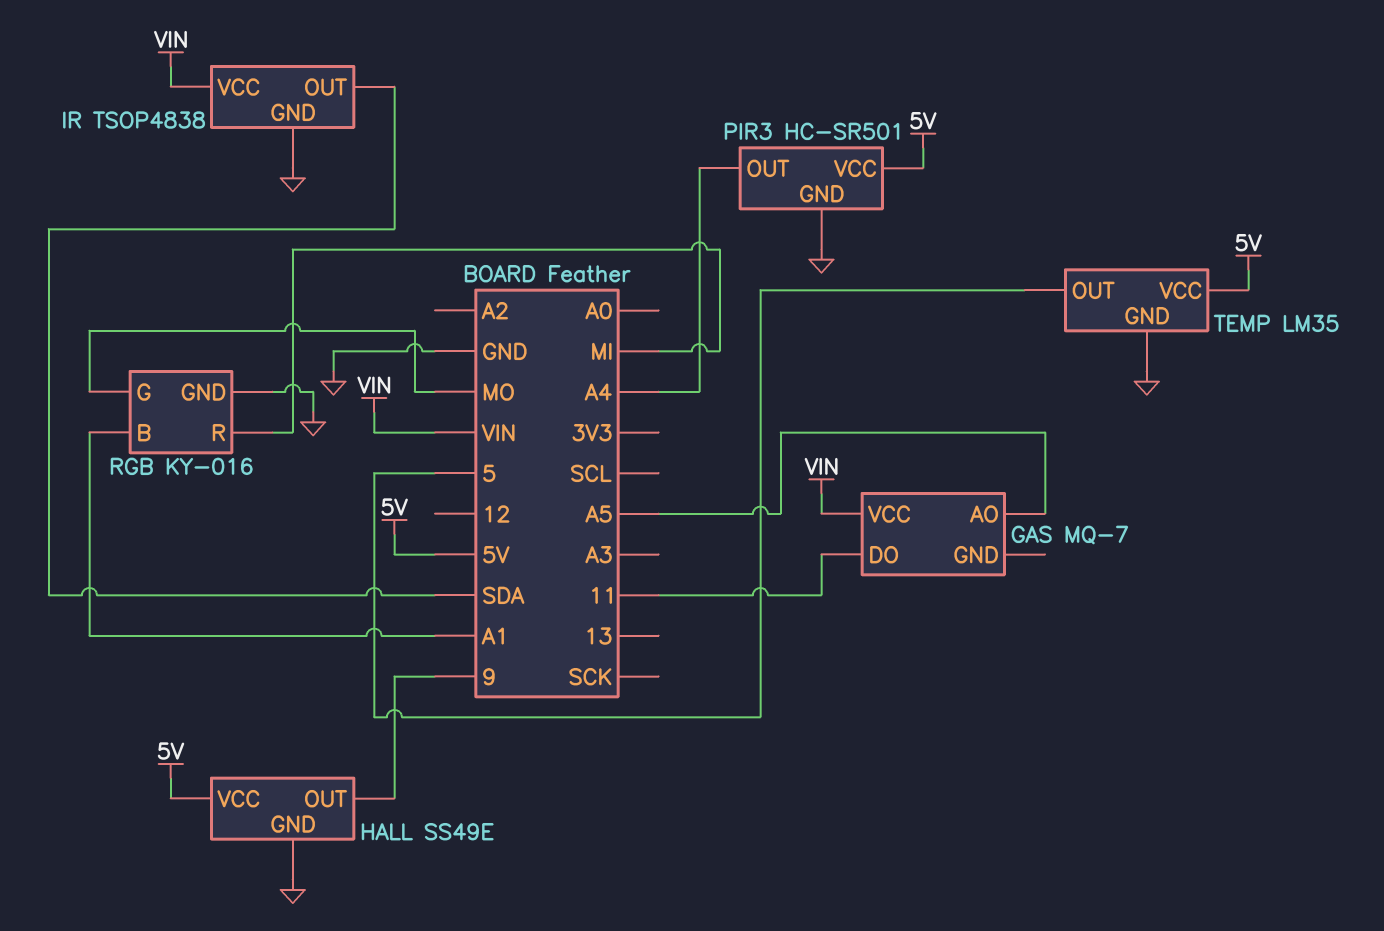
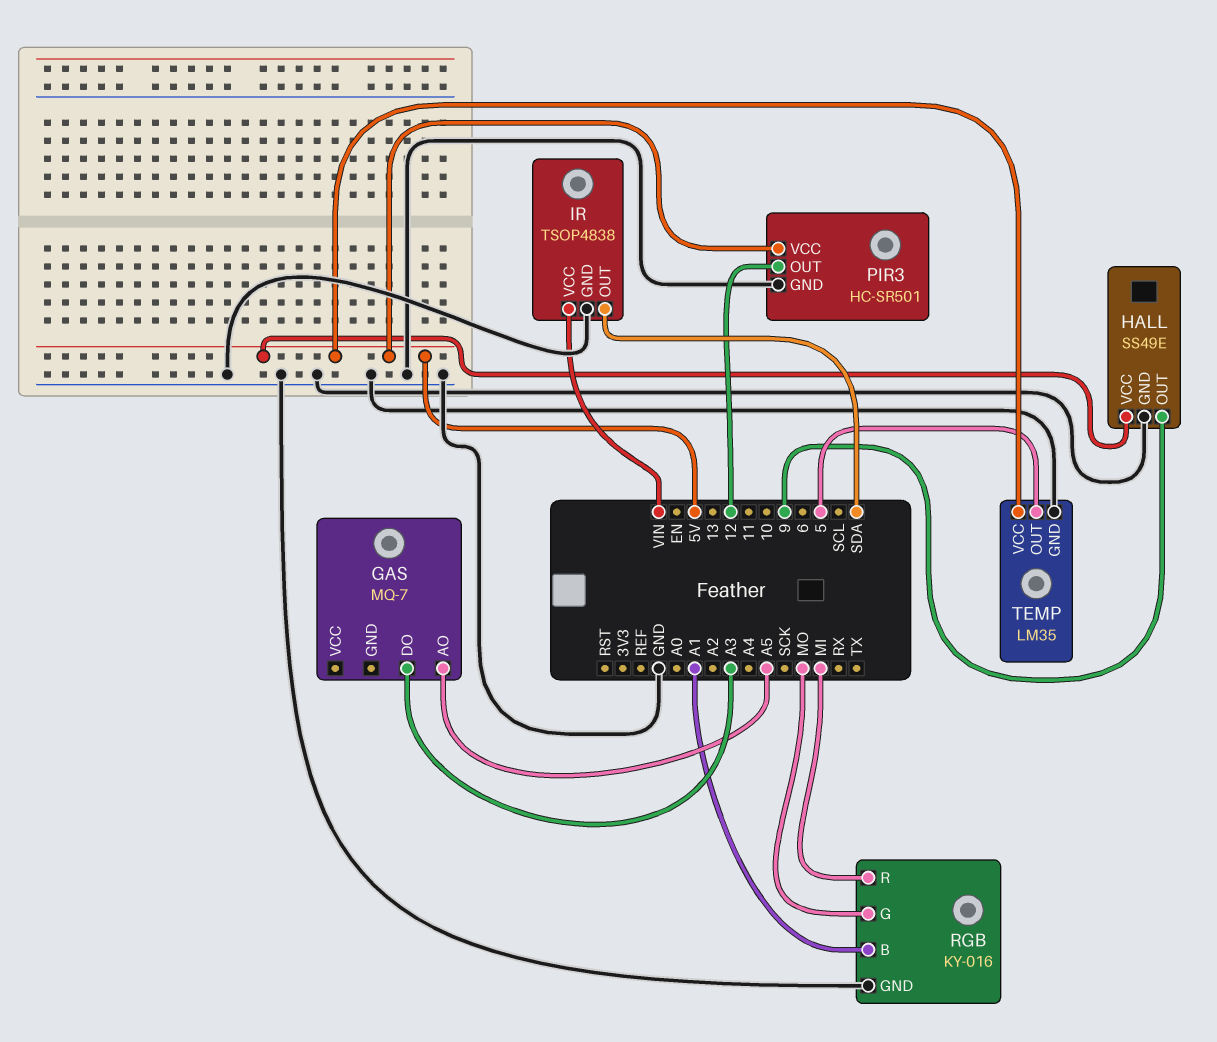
GAS pin DO: 11 -> A3
GAS pin VCC: VIN -> none
PIR3 pin OUT: A4 -> 12

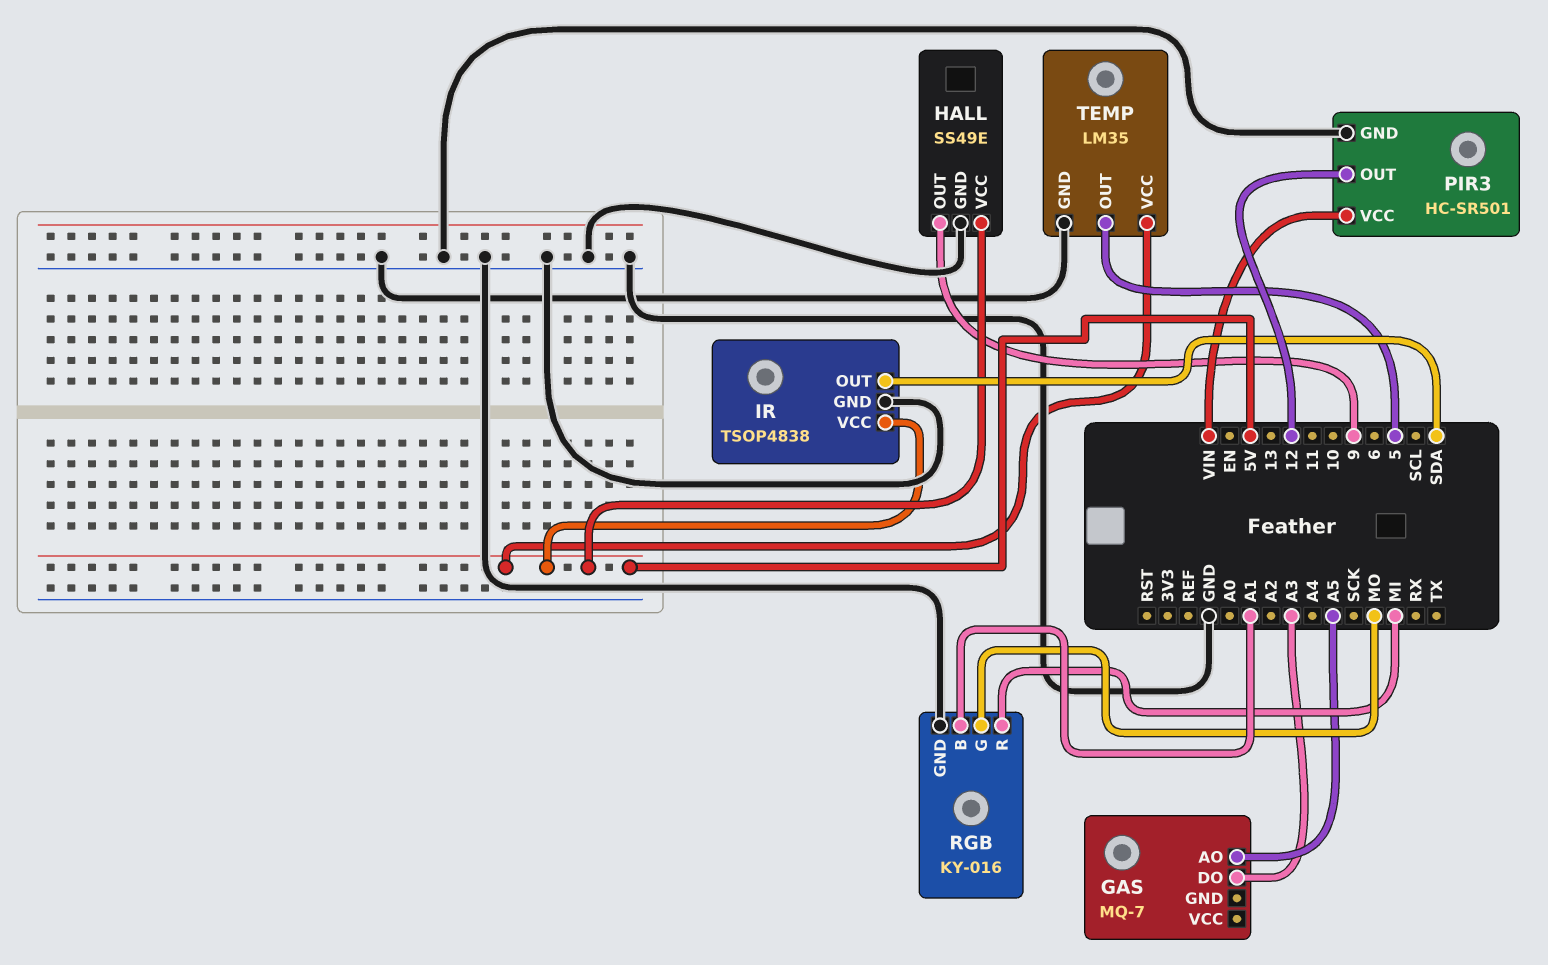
IR pin VCC: VIN -> 5V
PIR3 pin VCC: 5V -> VIN

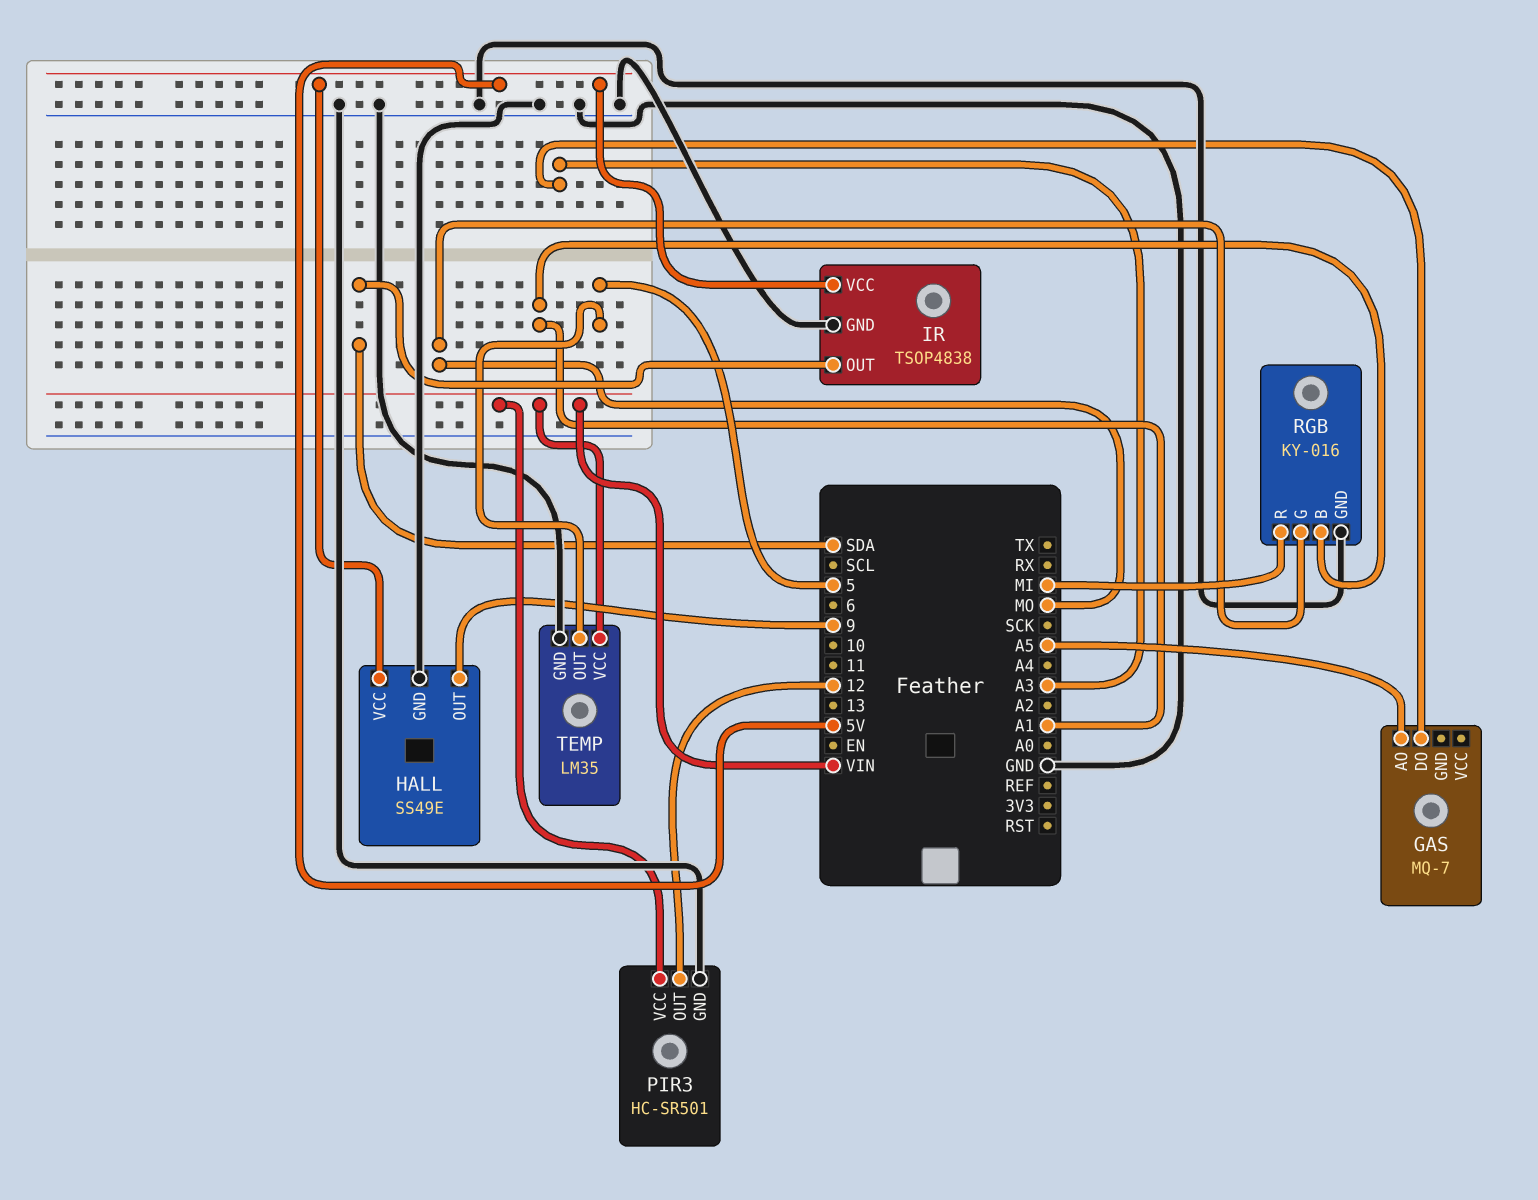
TEMP pin VCC: 5V -> VIN

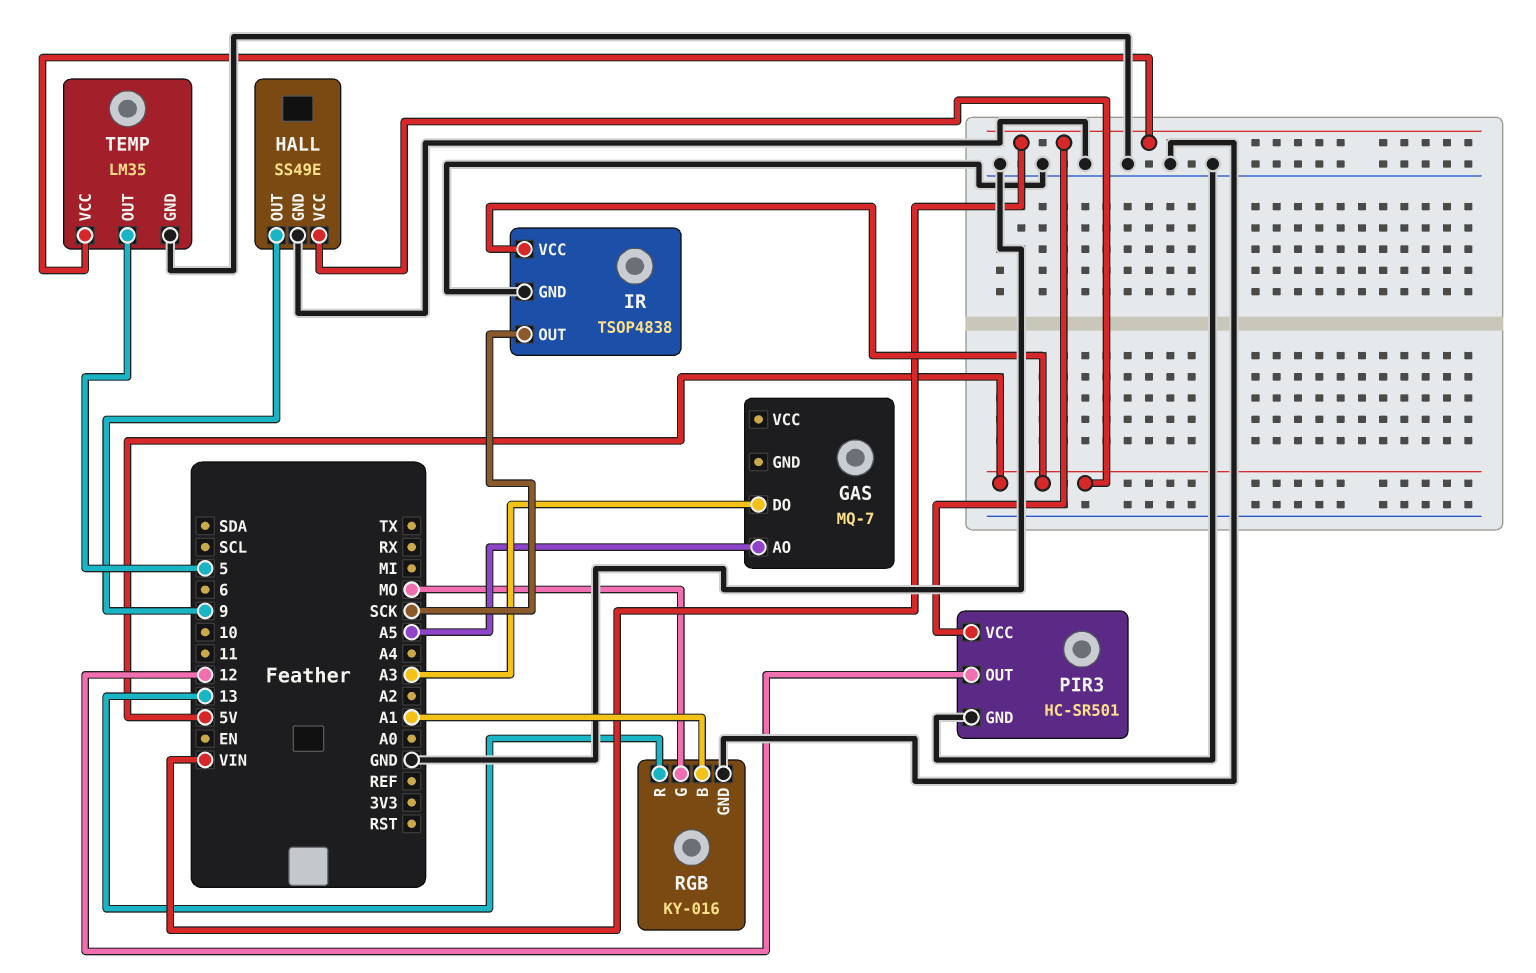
IR pin OUT: SDA -> SCK
RGB pin R: MI -> 13

